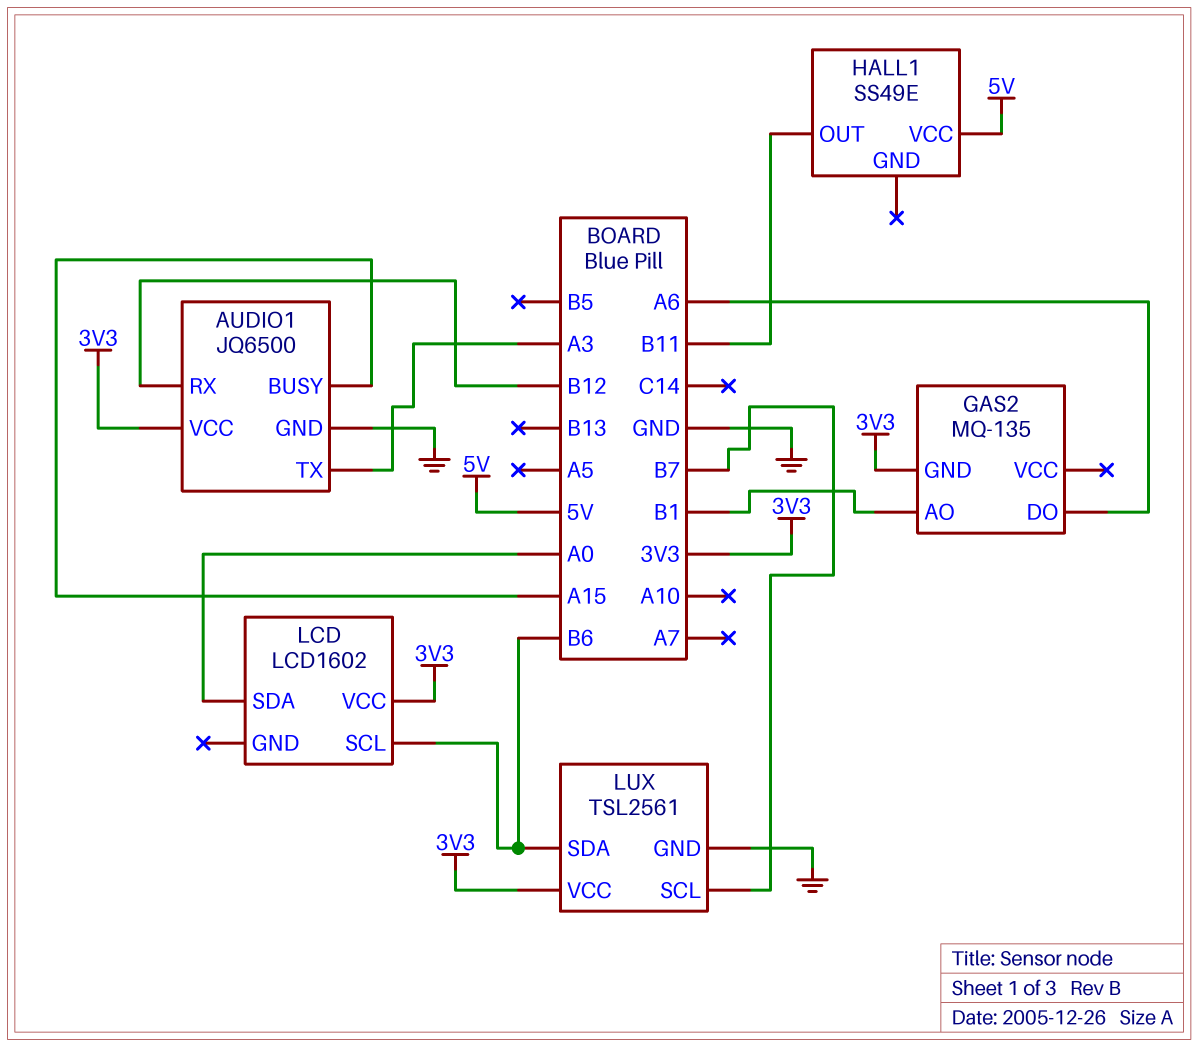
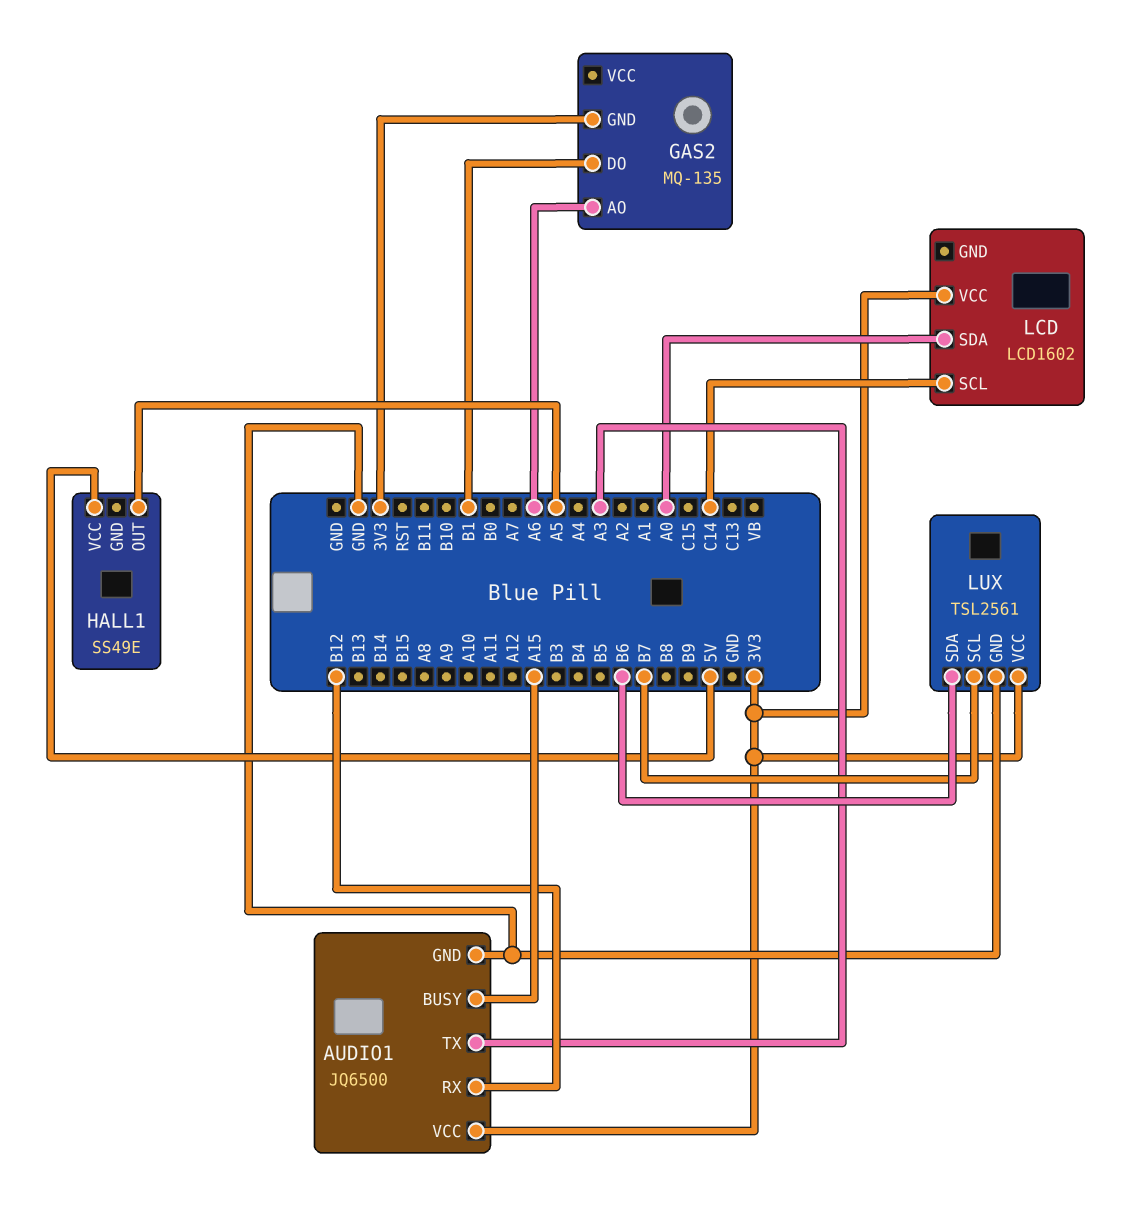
GAS2 pin AO: B1 -> A6
GAS2 pin DO: A6 -> B1
HALL1 pin OUT: B11 -> A5
LCD pin SCL: B6 -> C14

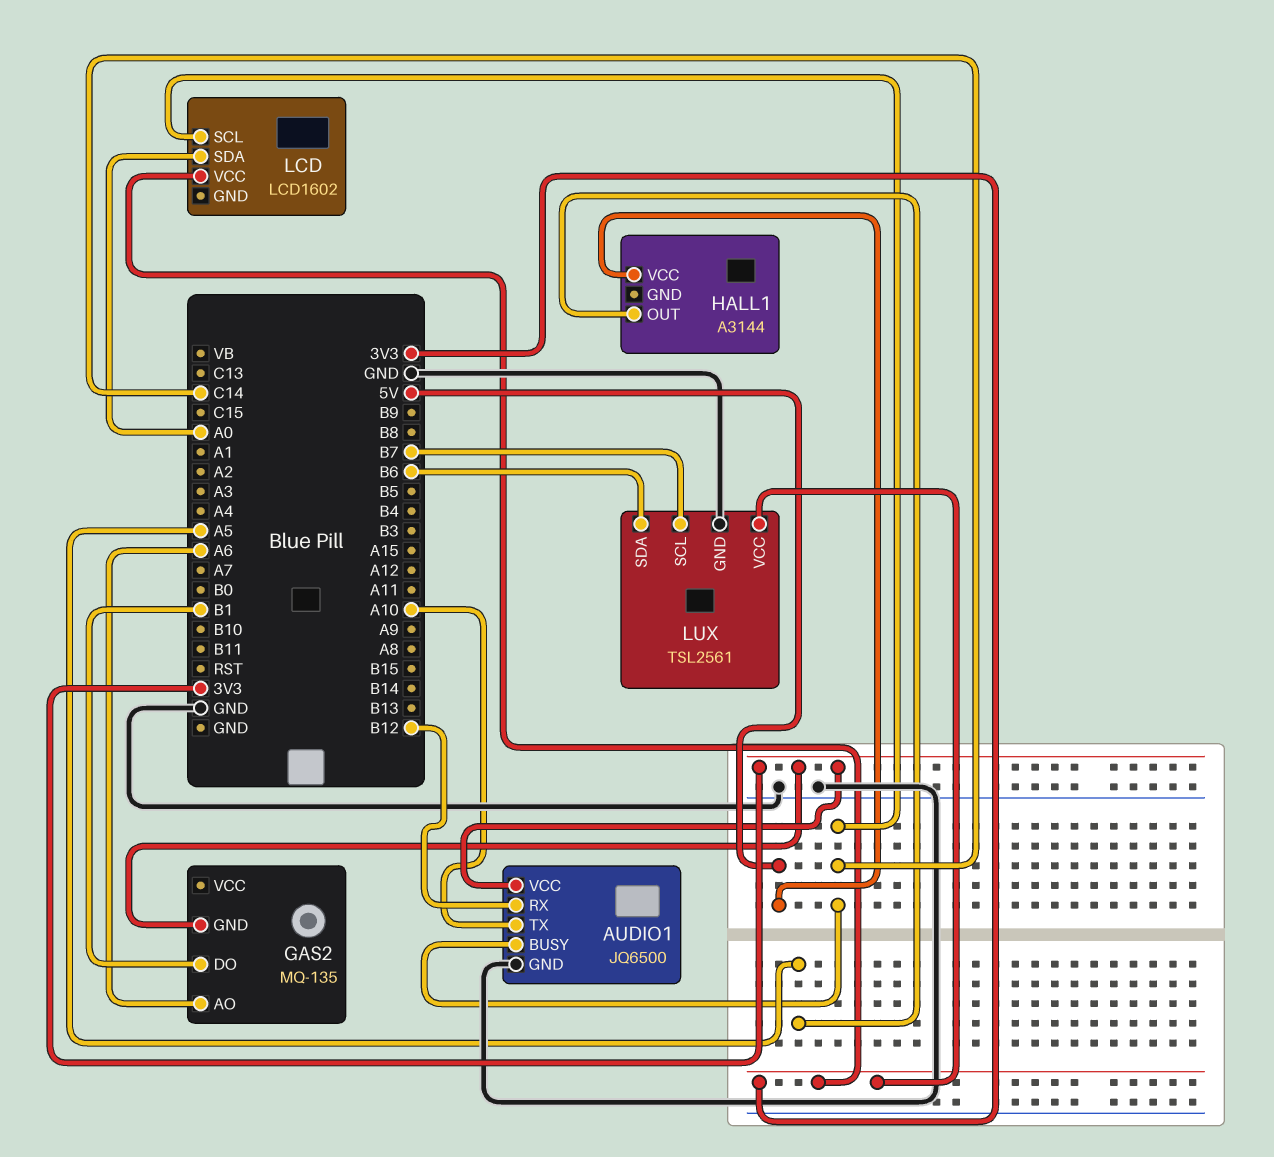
AUDIO1 pin BUSY: A15 -> C14
AUDIO1 pin TX: A3 -> A10
HALL1: SS49E -> A3144

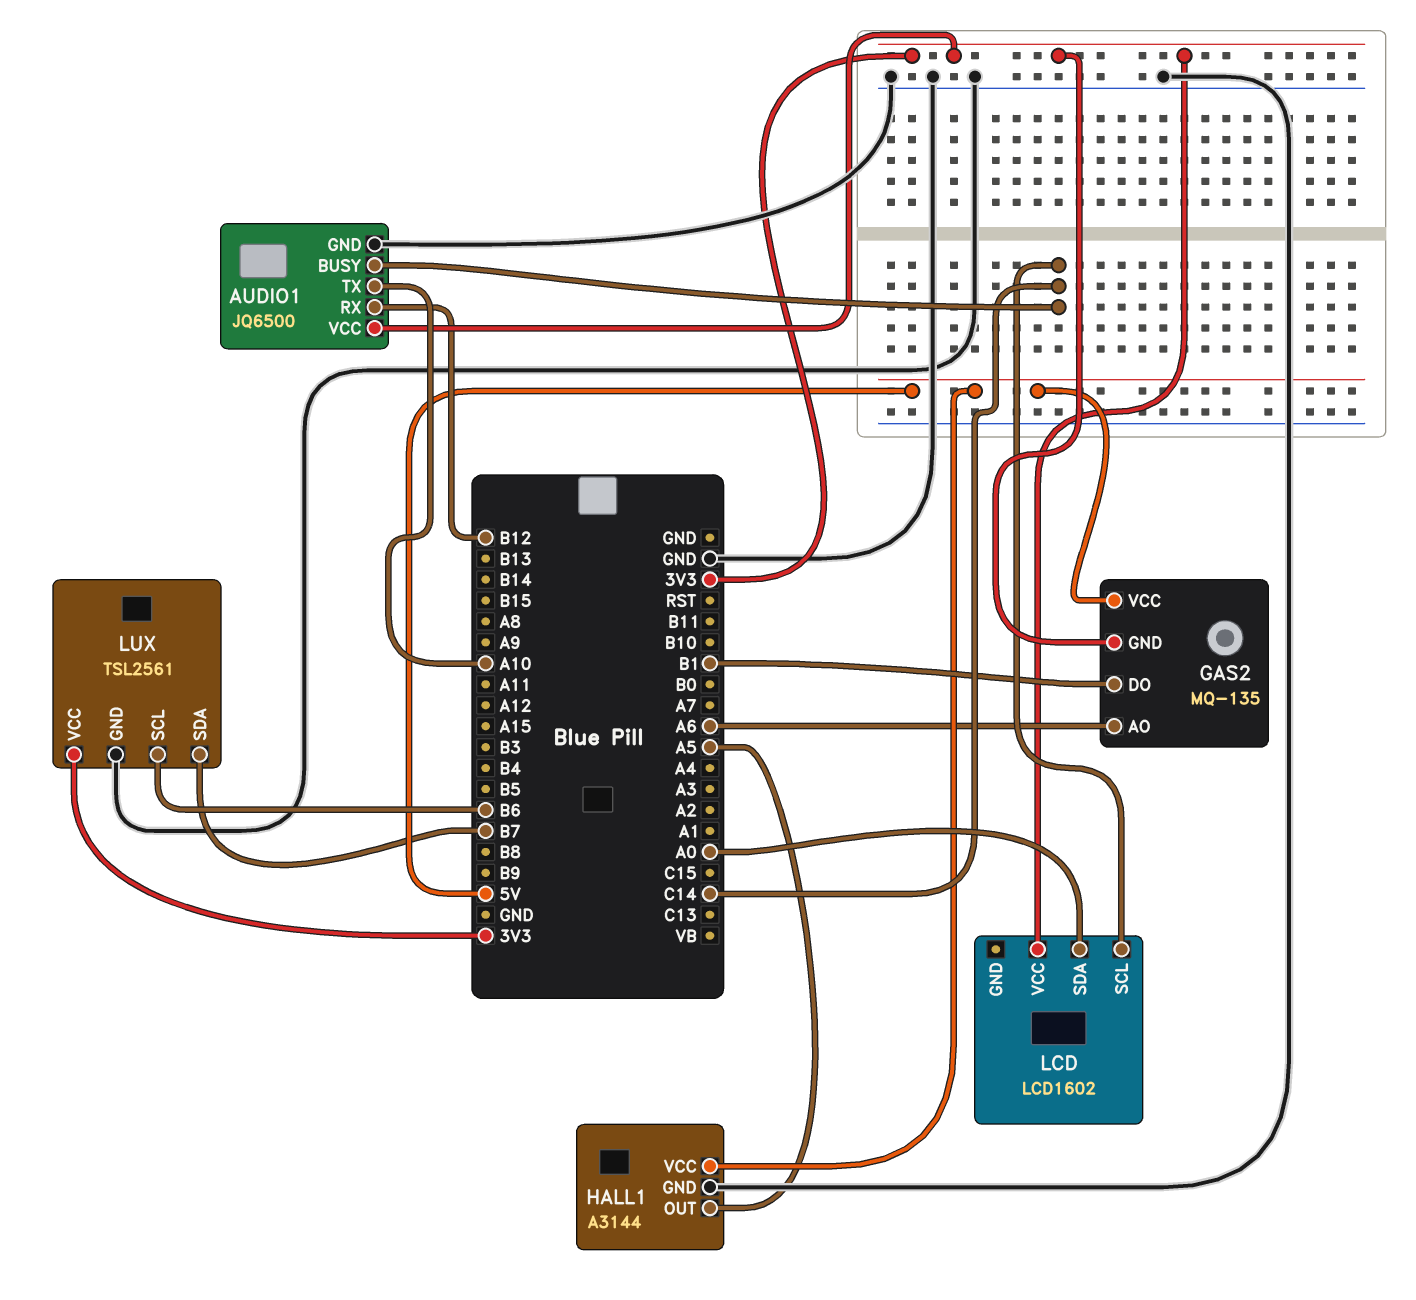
GAS2 pin VCC: none -> 5V
HALL1 pin GND: none -> GND
LUX pin SCL: B7 -> B6
LUX pin SDA: B6 -> B7

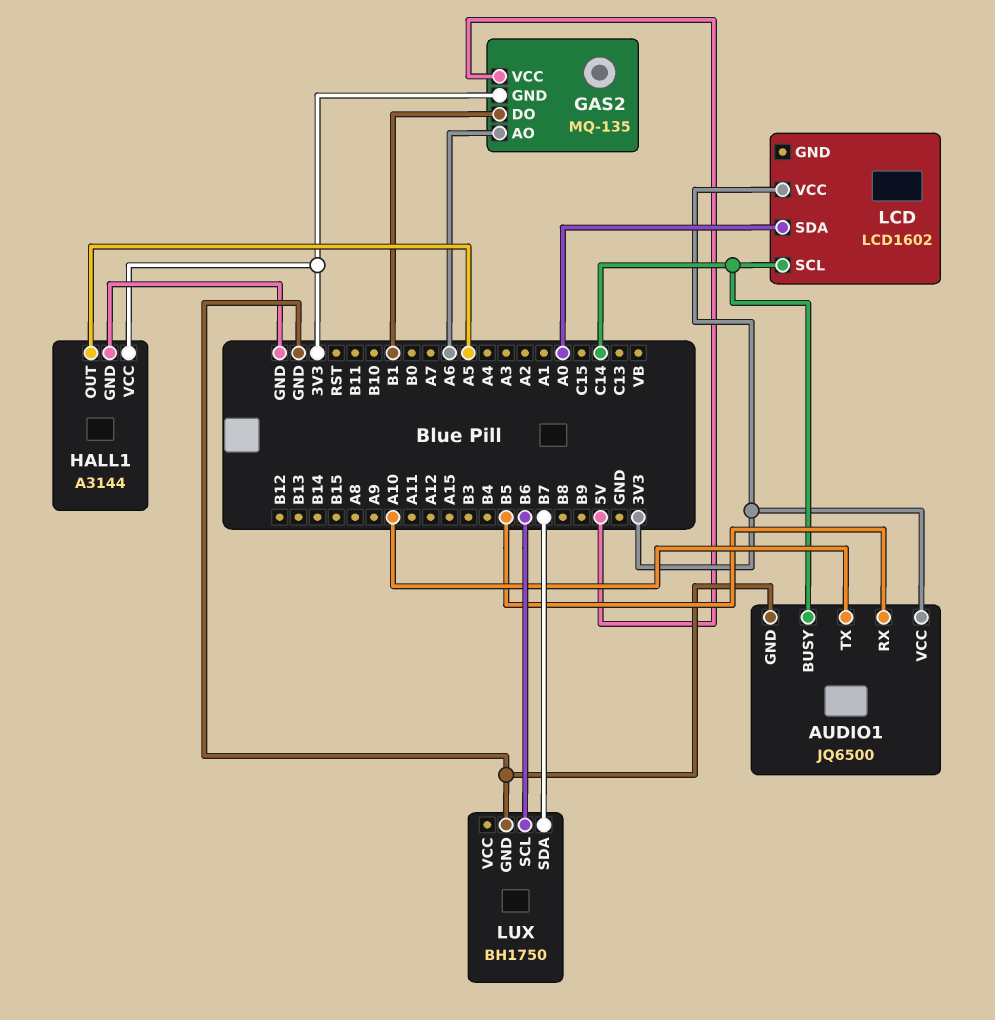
AUDIO1 pin RX: B12 -> B5
HALL1 pin VCC: 5V -> 3V3
LUX: TSL2561 -> BH1750
LUX pin VCC: 3V3 -> none

